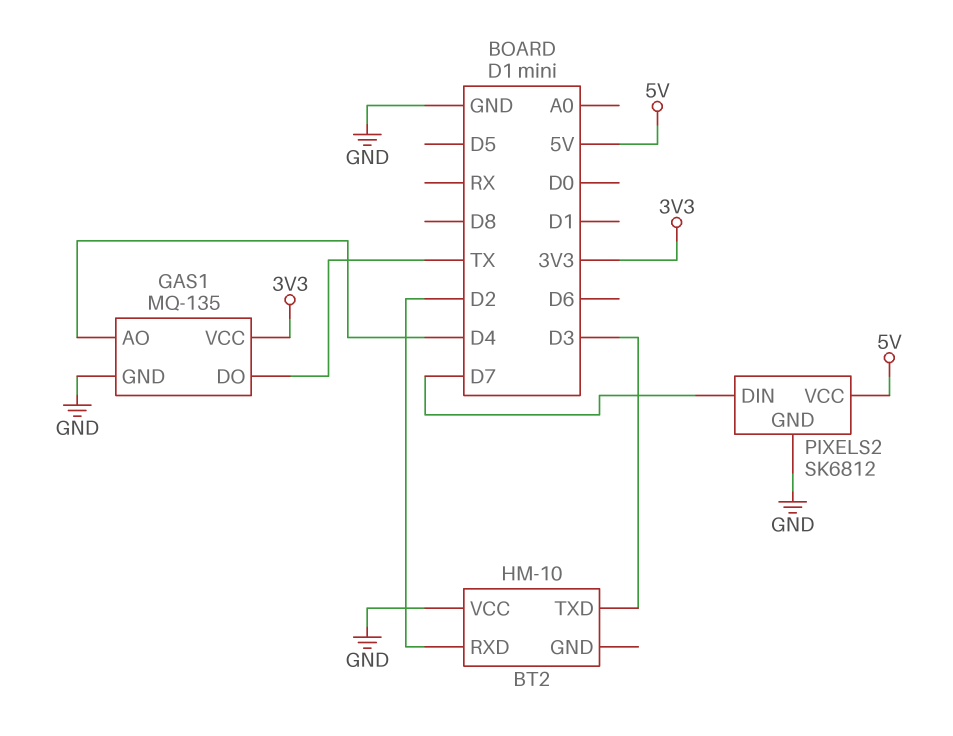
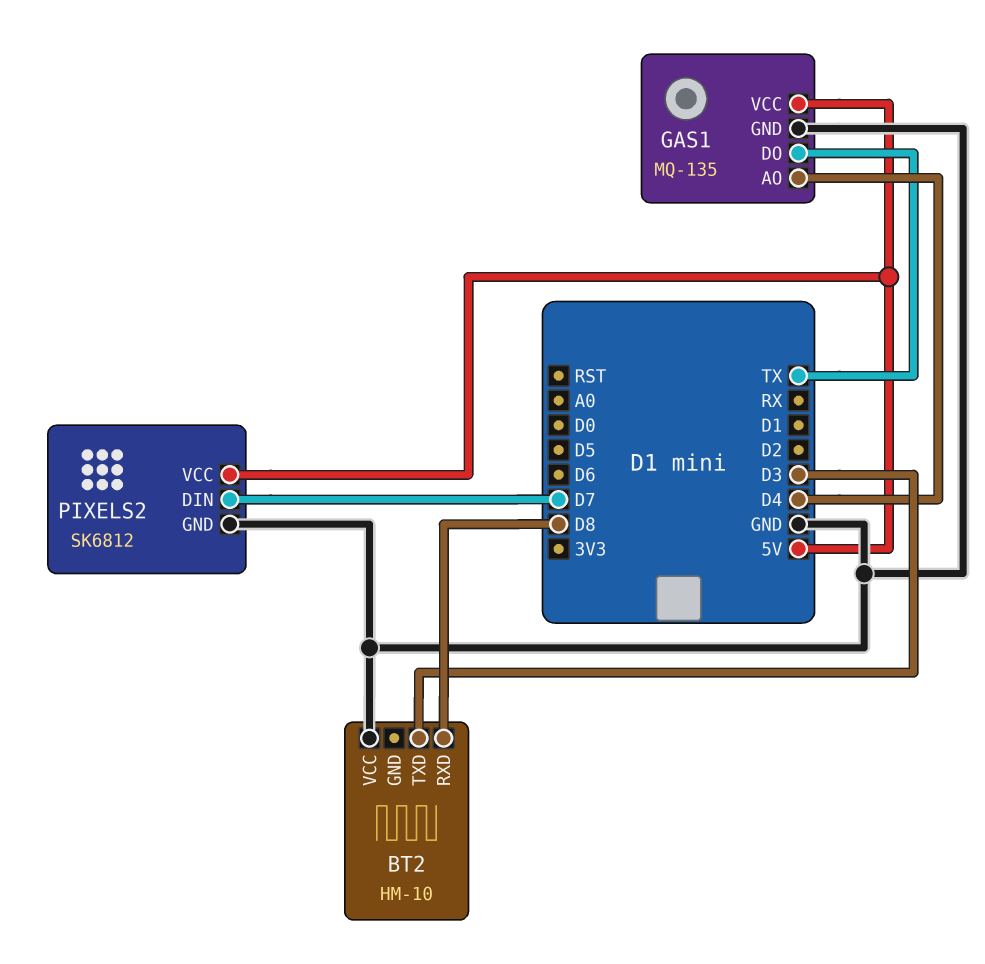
BT2 pin RXD: D2 -> D8
GAS1 pin VCC: 3V3 -> 5V

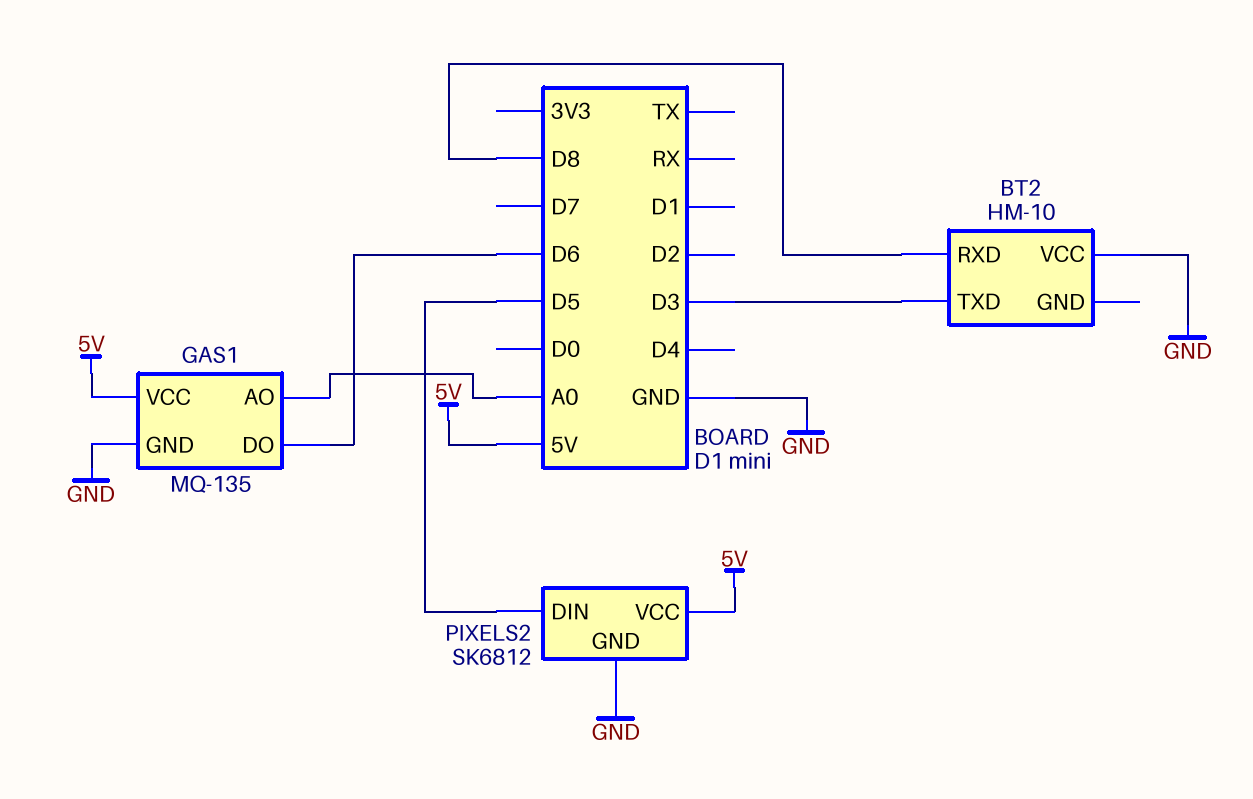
GAS1 pin AO: D4 -> A0
GAS1 pin DO: TX -> D6
PIXELS2 pin DIN: D7 -> D5

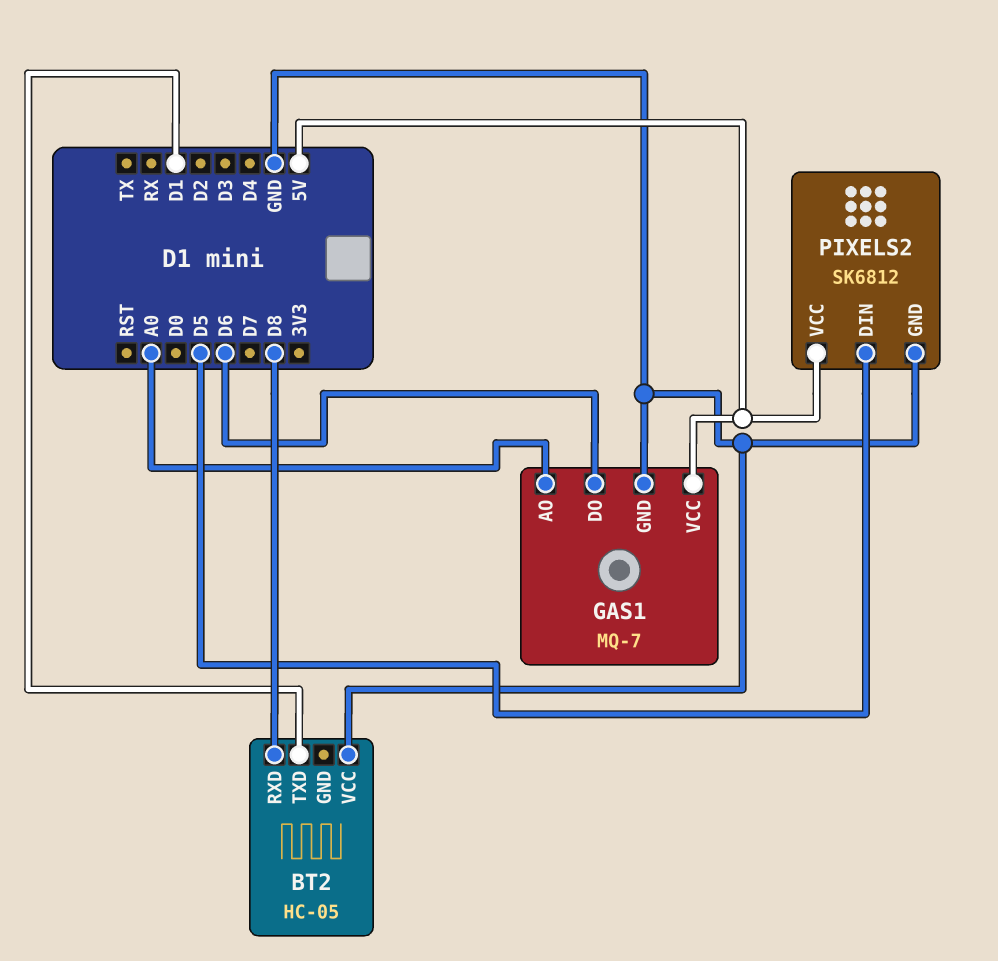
BT2: HM-10 -> HC-05
BT2 pin TXD: D3 -> D1
GAS1: MQ-135 -> MQ-7

